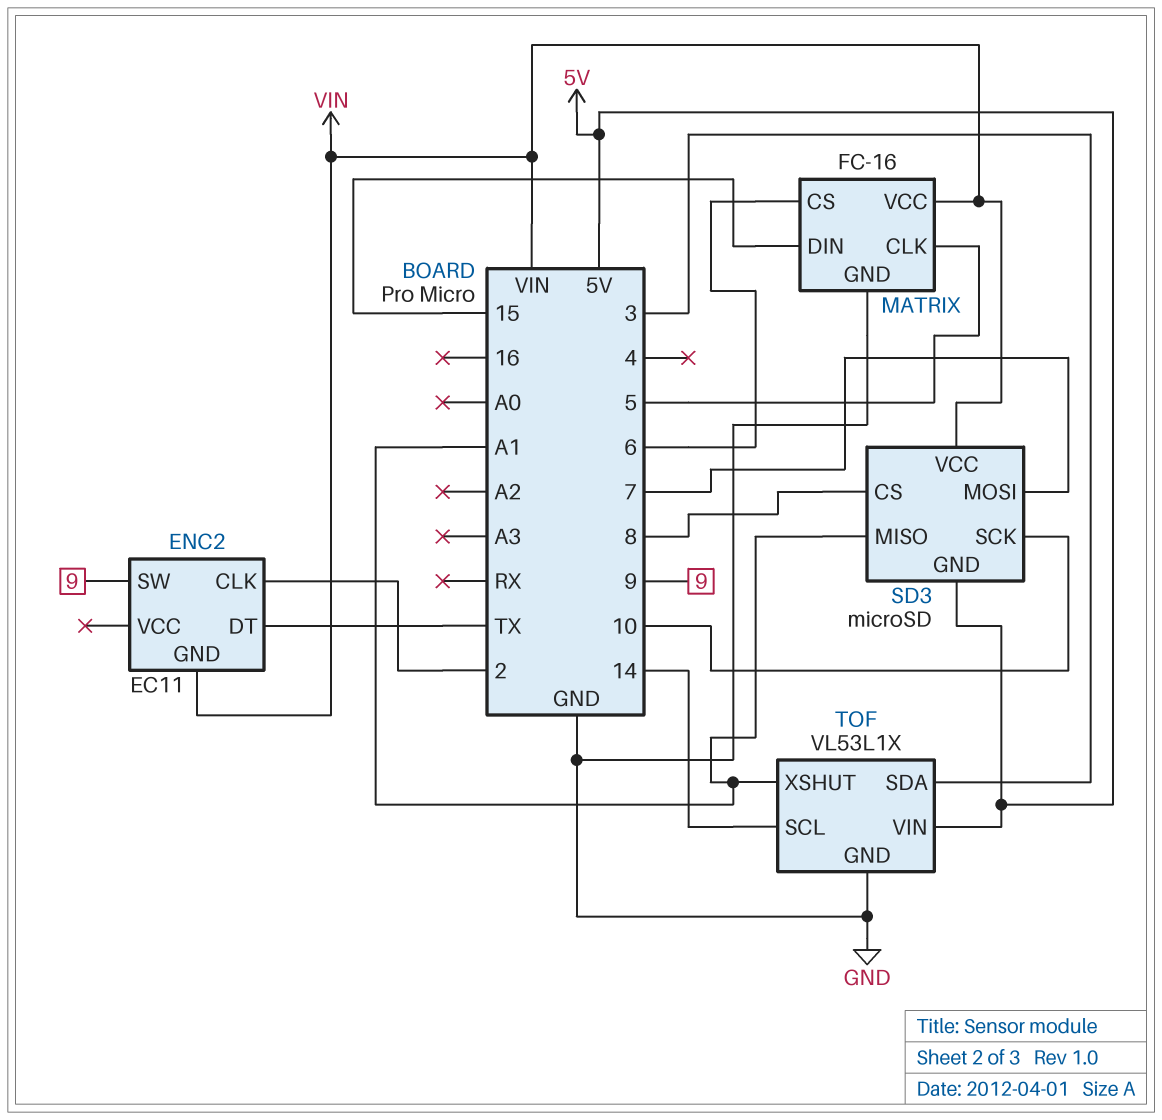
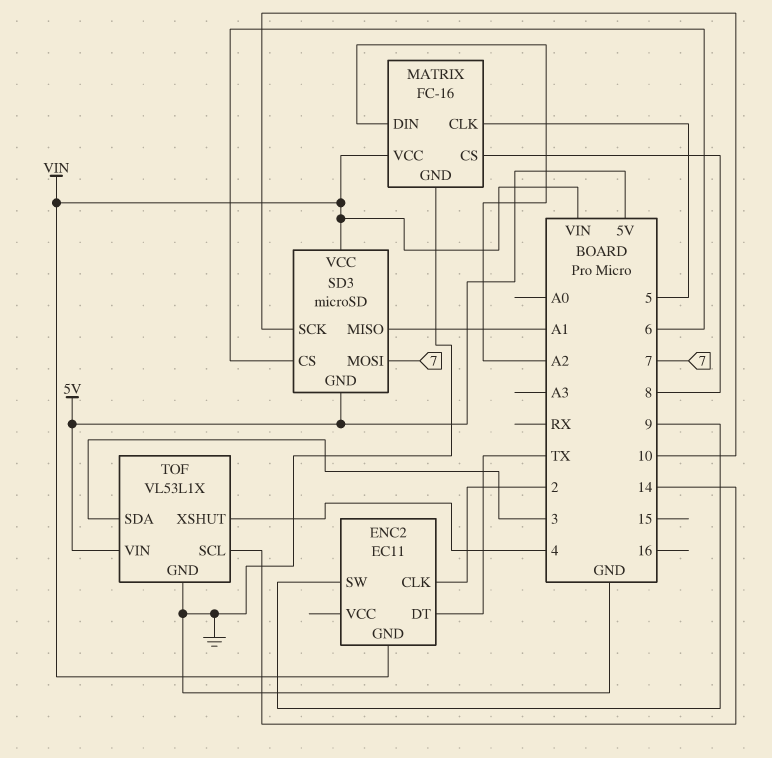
MATRIX pin CS: 6 -> 8
MATRIX pin DIN: 15 -> A2
SD3 pin CS: 8 -> 6
TOF pin XSHUT: A1 -> 4

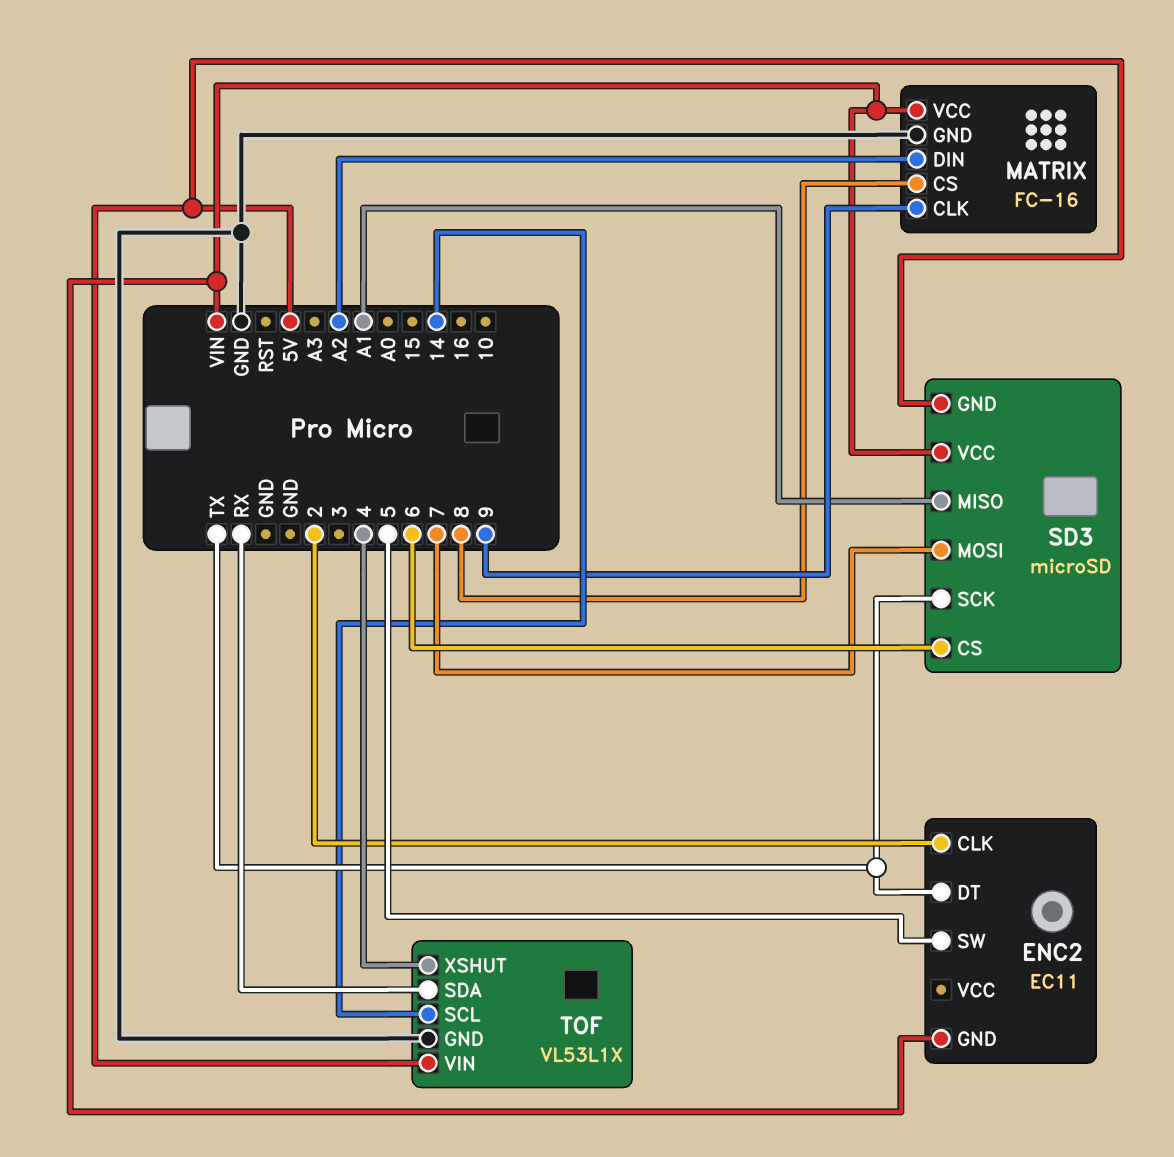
ENC2 pin SW: 9 -> 5
MATRIX pin CLK: 5 -> 9
SD3 pin SCK: 10 -> TX
TOF pin SDA: 3 -> RX

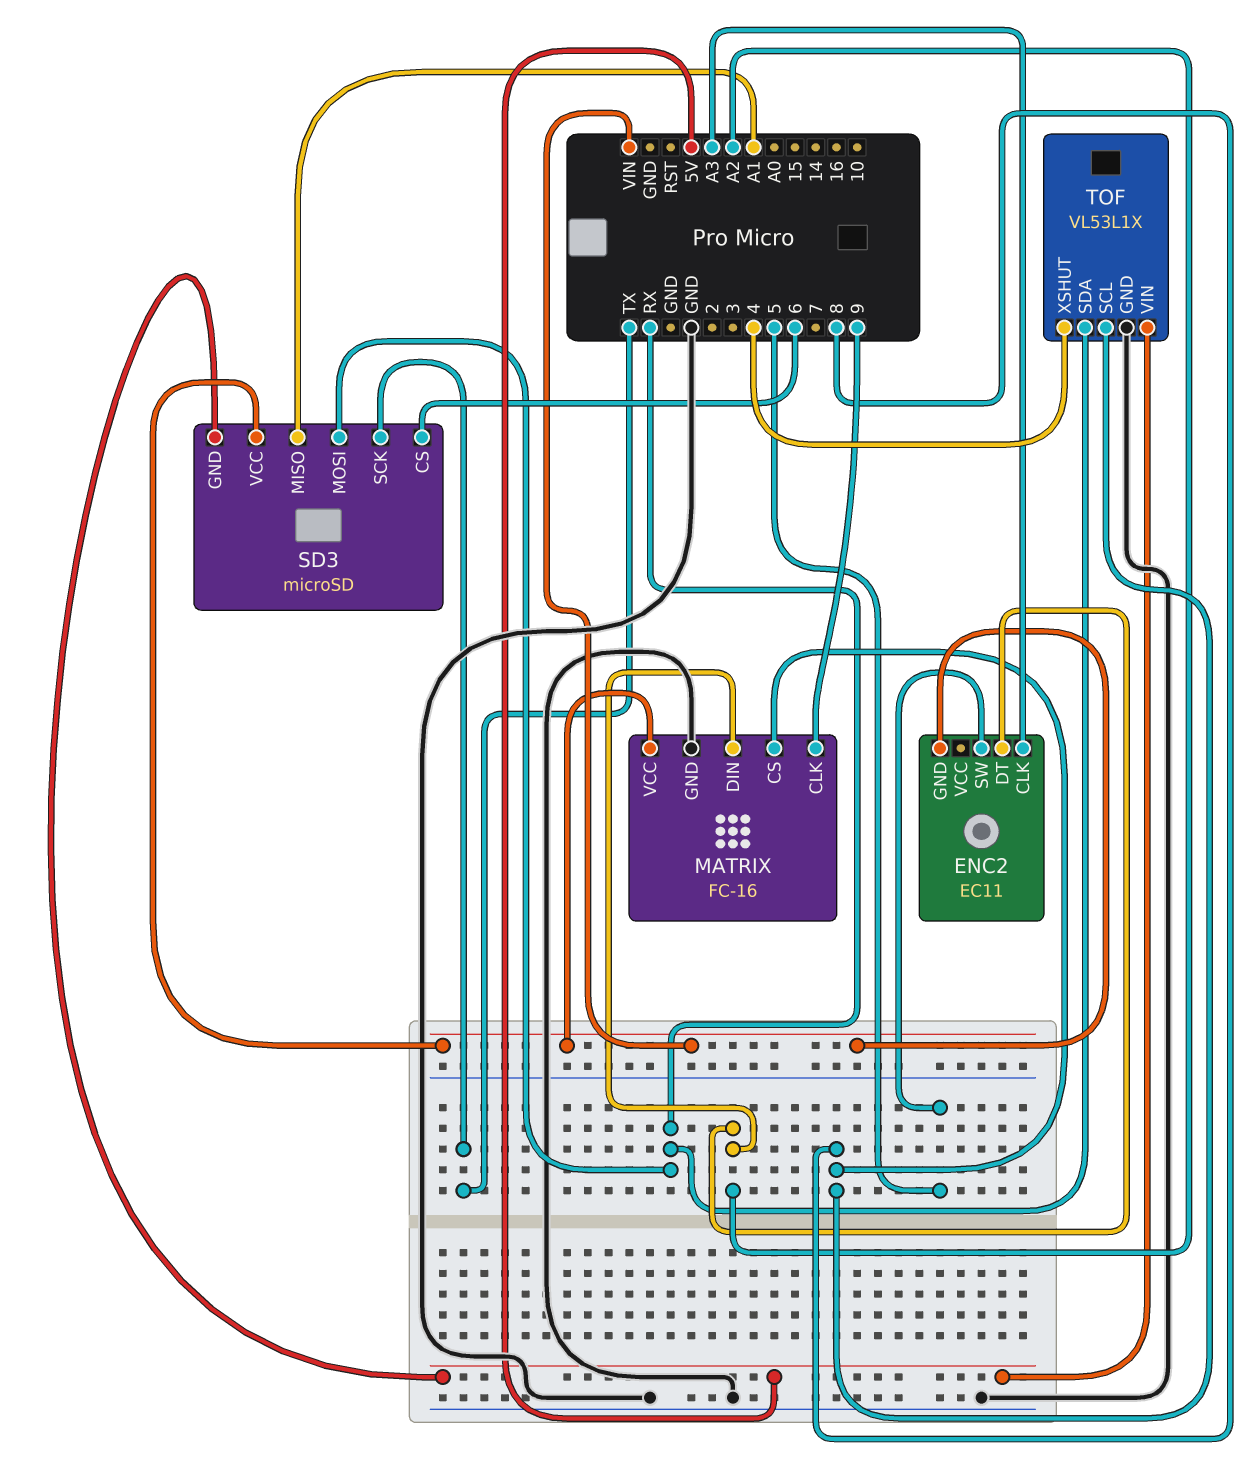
ENC2 pin CLK: 2 -> A3
ENC2 pin DT: TX -> A2
SD3 pin MOSI: 7 -> RX
TOF pin SCL: 14 -> 8

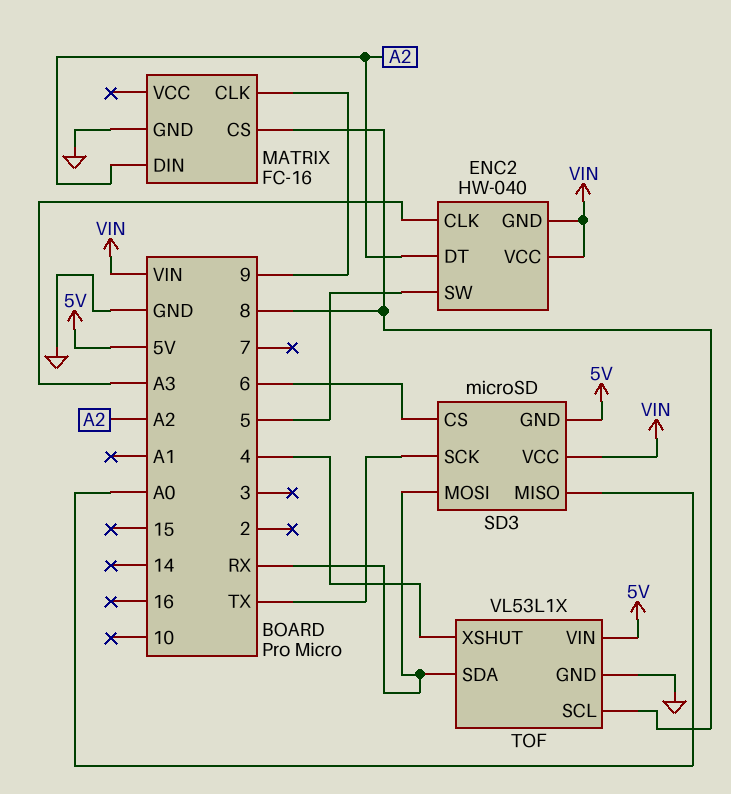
ENC2: EC11 -> HW-040
ENC2 pin VCC: none -> VIN
MATRIX pin VCC: VIN -> none
SD3 pin MISO: A1 -> A0

